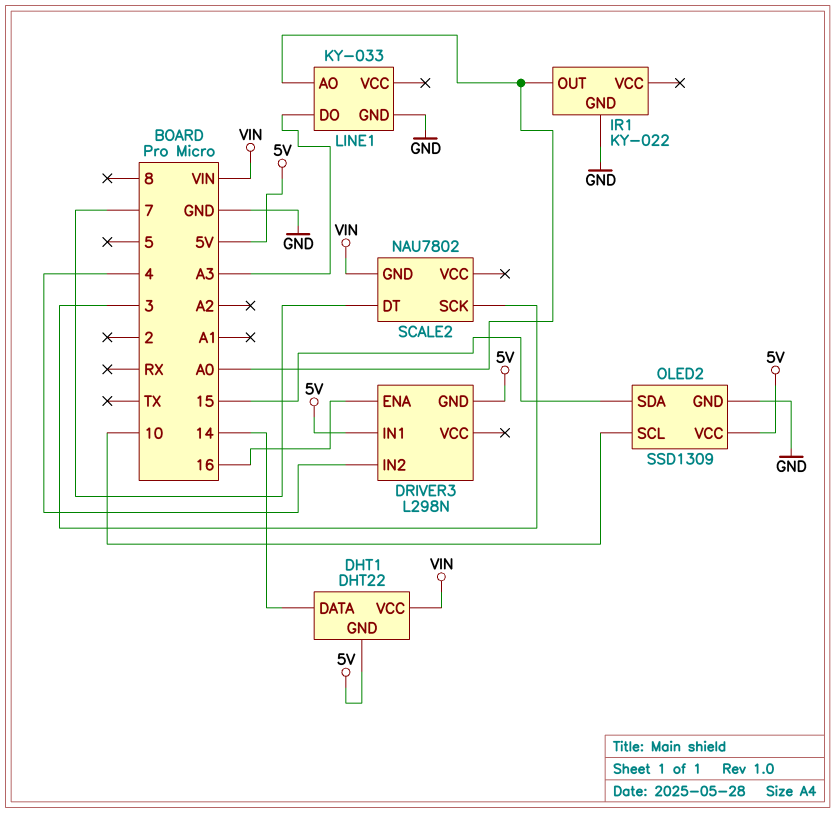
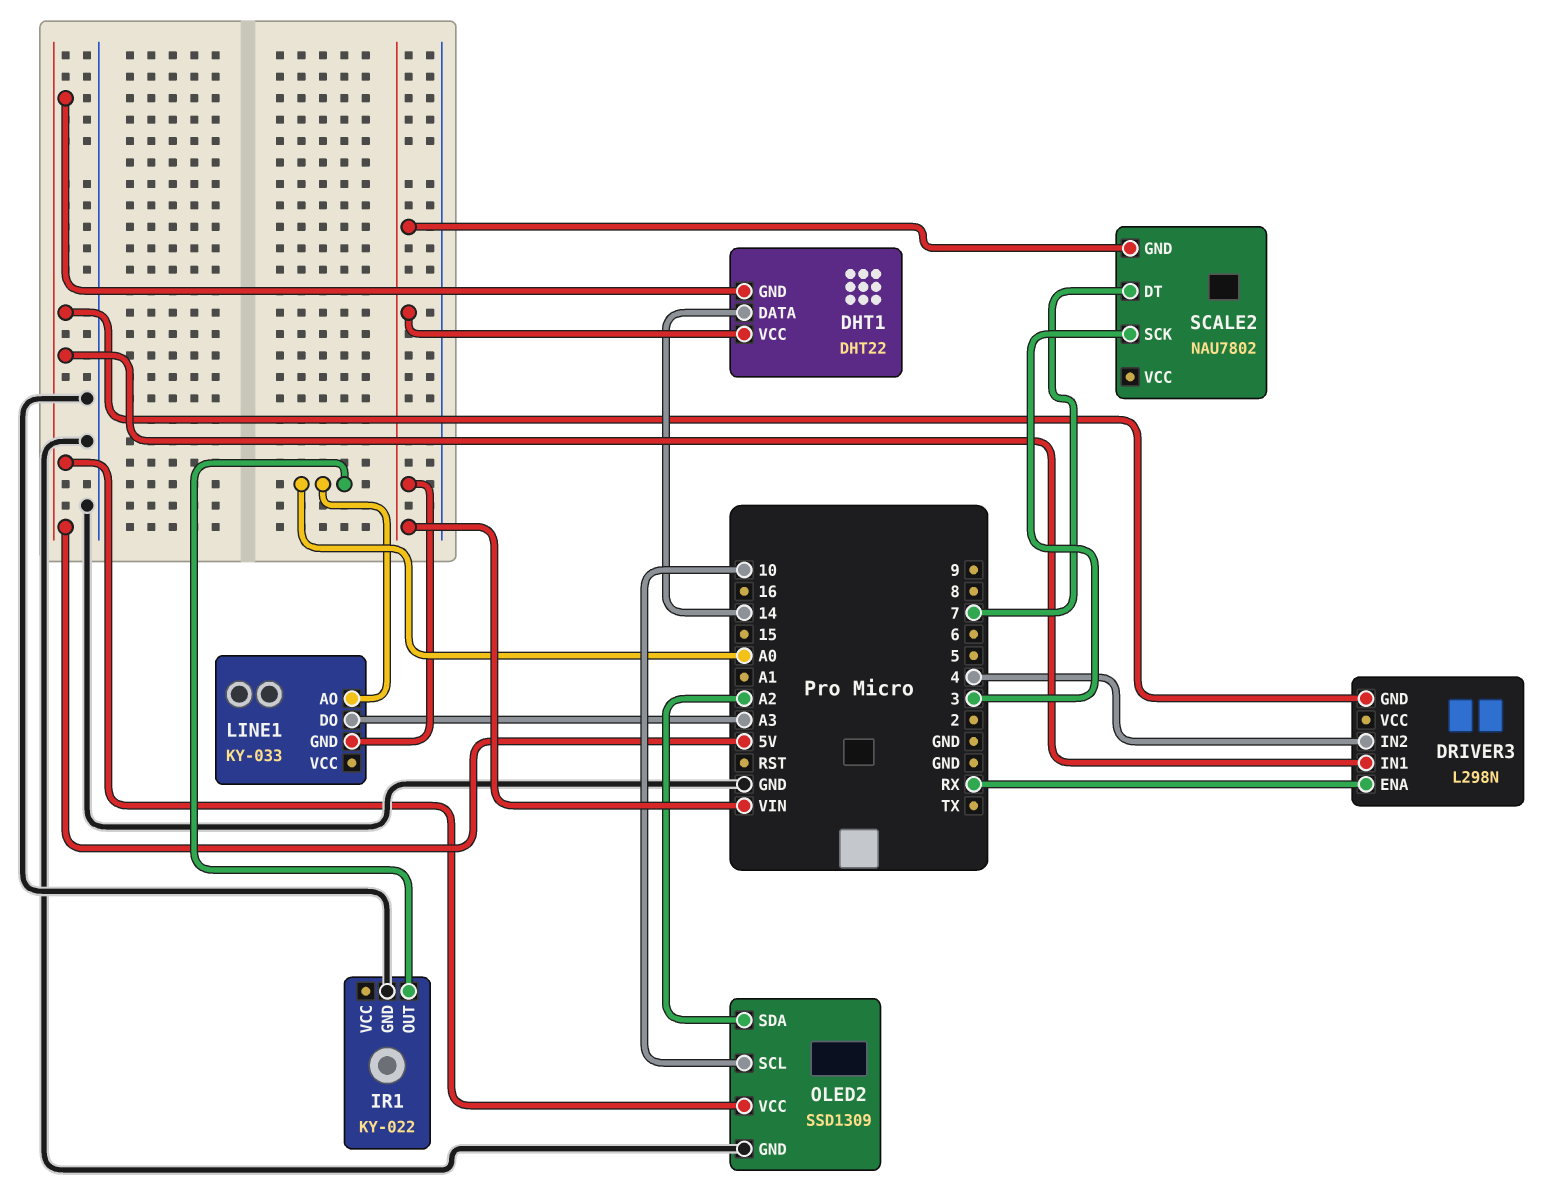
DRIVER3 pin ENA: 16 -> RX
LINE1 pin GND: GND -> VIN
OLED2 pin SDA: 15 -> A2

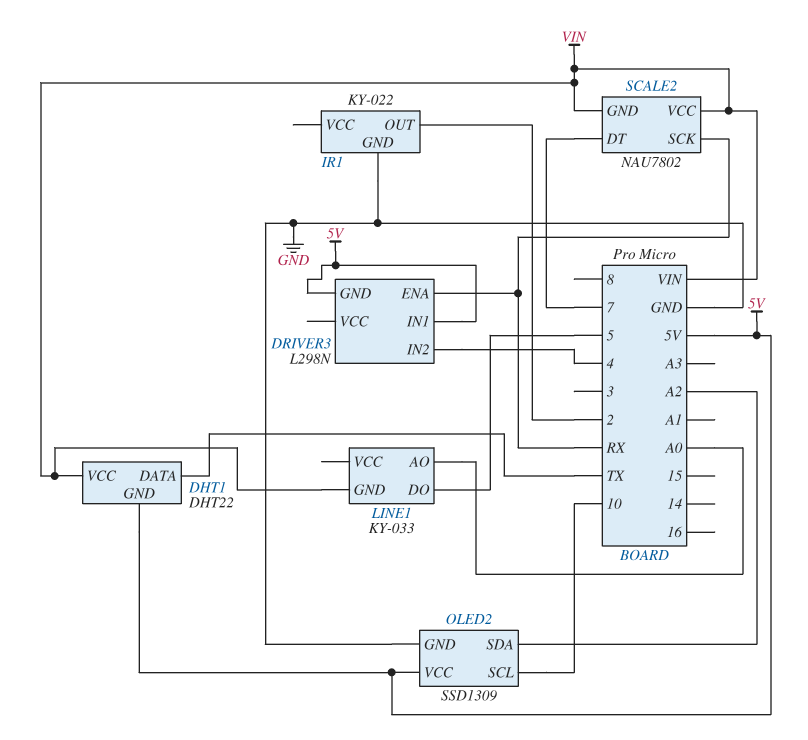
DHT1 pin DATA: 14 -> TX
IR1 pin OUT: A0 -> 2
LINE1 pin DO: A3 -> 5
SCALE2 pin SCK: 3 -> RX
SCALE2 pin VCC: none -> VIN

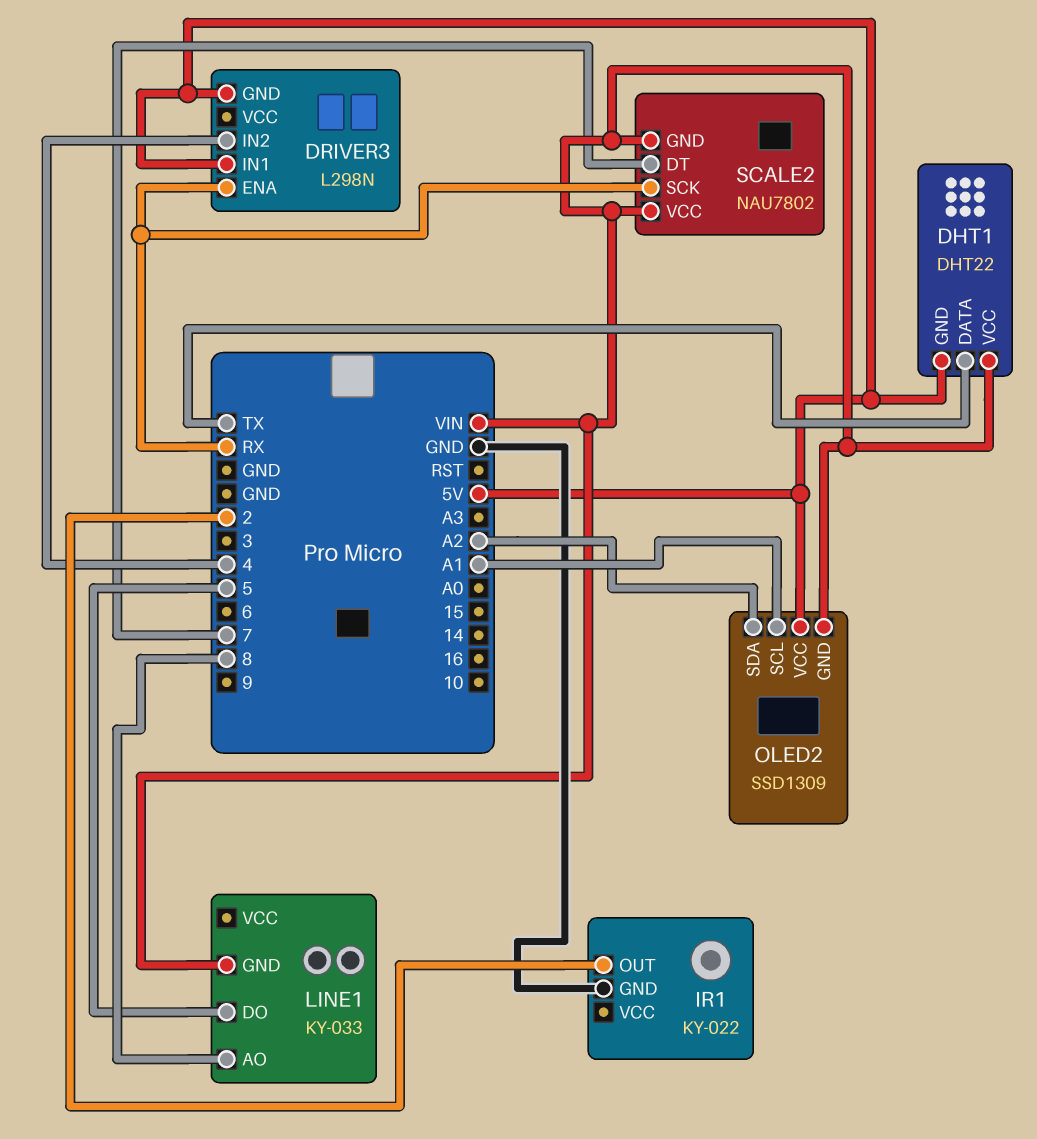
LINE1 pin AO: A0 -> 8
OLED2 pin GND: GND -> VIN
OLED2 pin SCL: 10 -> A1

